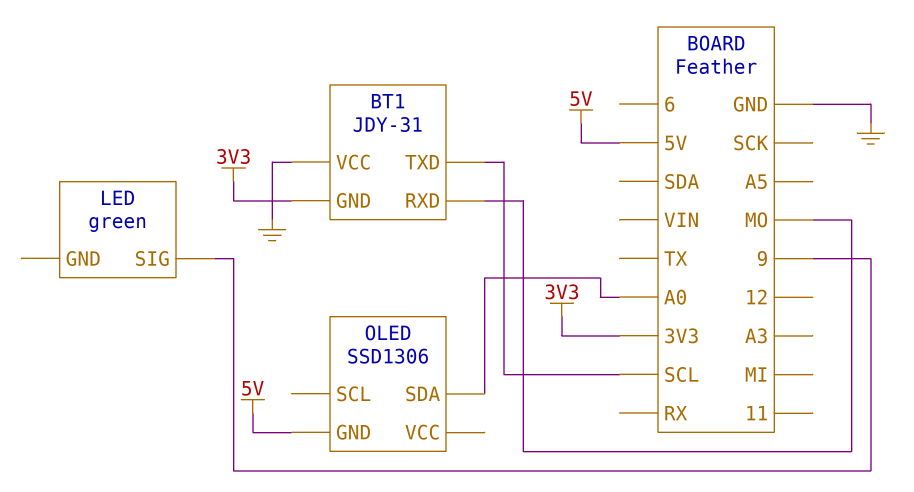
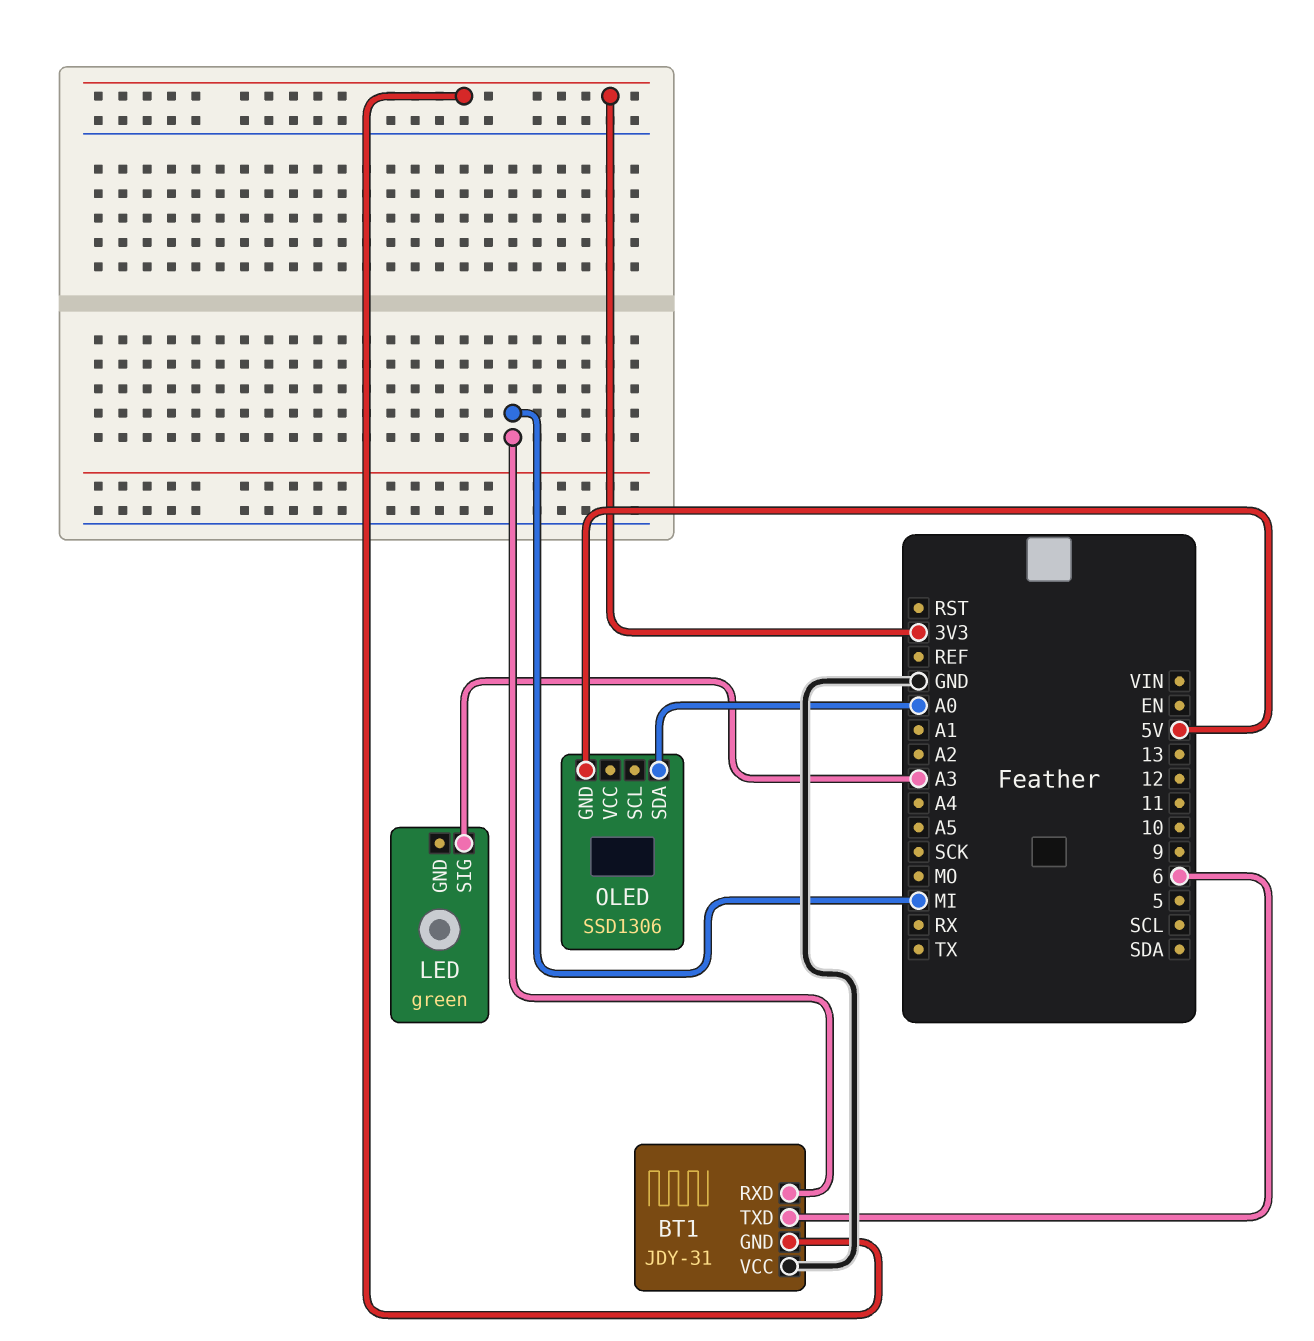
BT1 pin RXD: MO -> MI
BT1 pin TXD: SCL -> 6
LED pin SIG: 9 -> A3

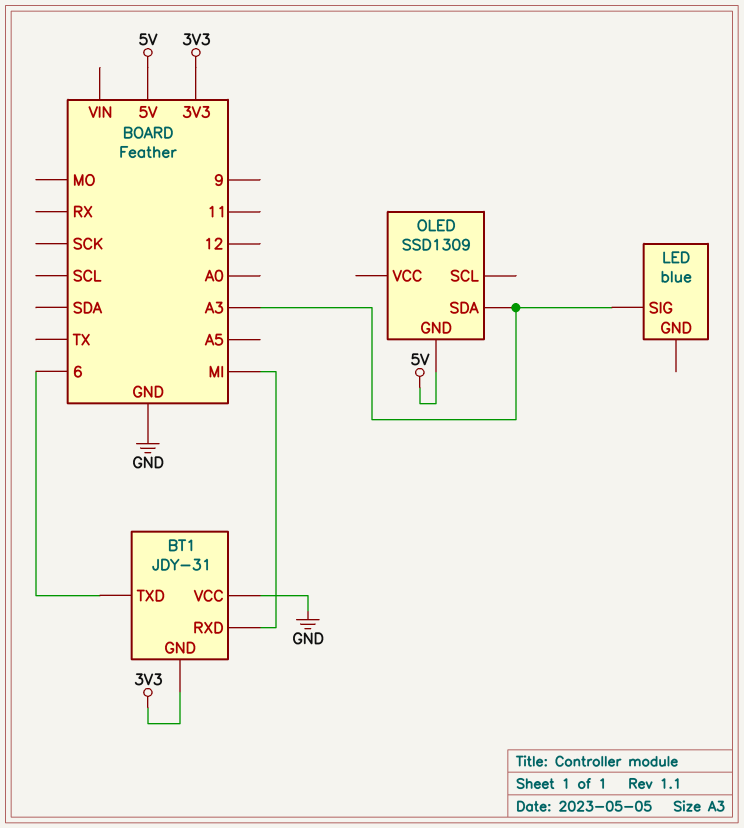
LED: green -> blue
OLED: SSD1306 -> SSD1309
OLED pin SDA: A0 -> A3

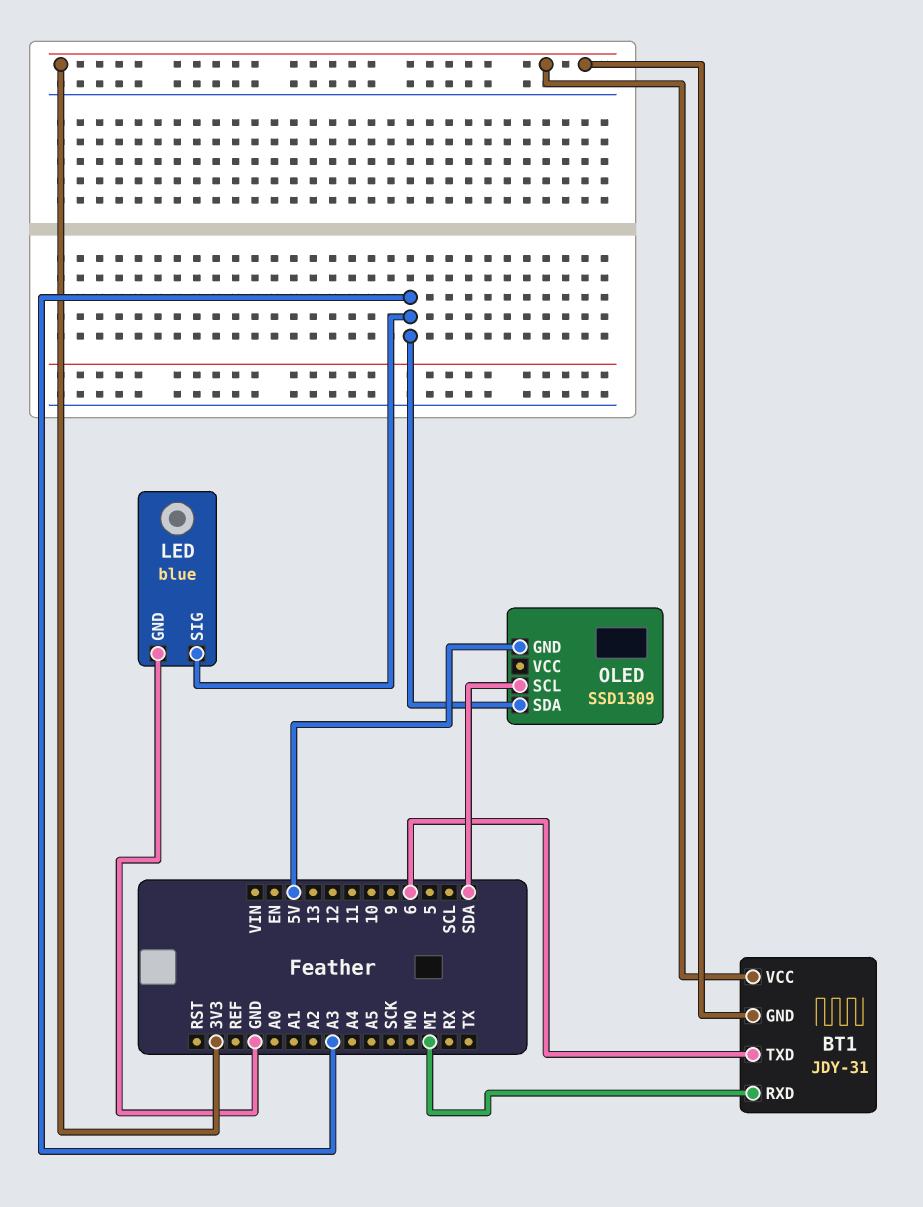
BT1 pin VCC: GND -> 3V3
LED pin GND: none -> GND
OLED pin SCL: none -> SDA

